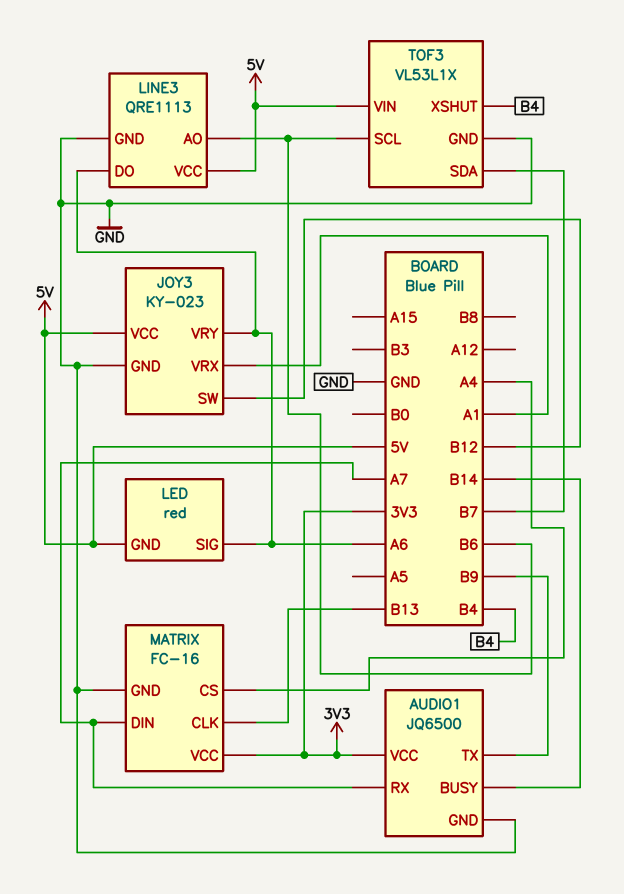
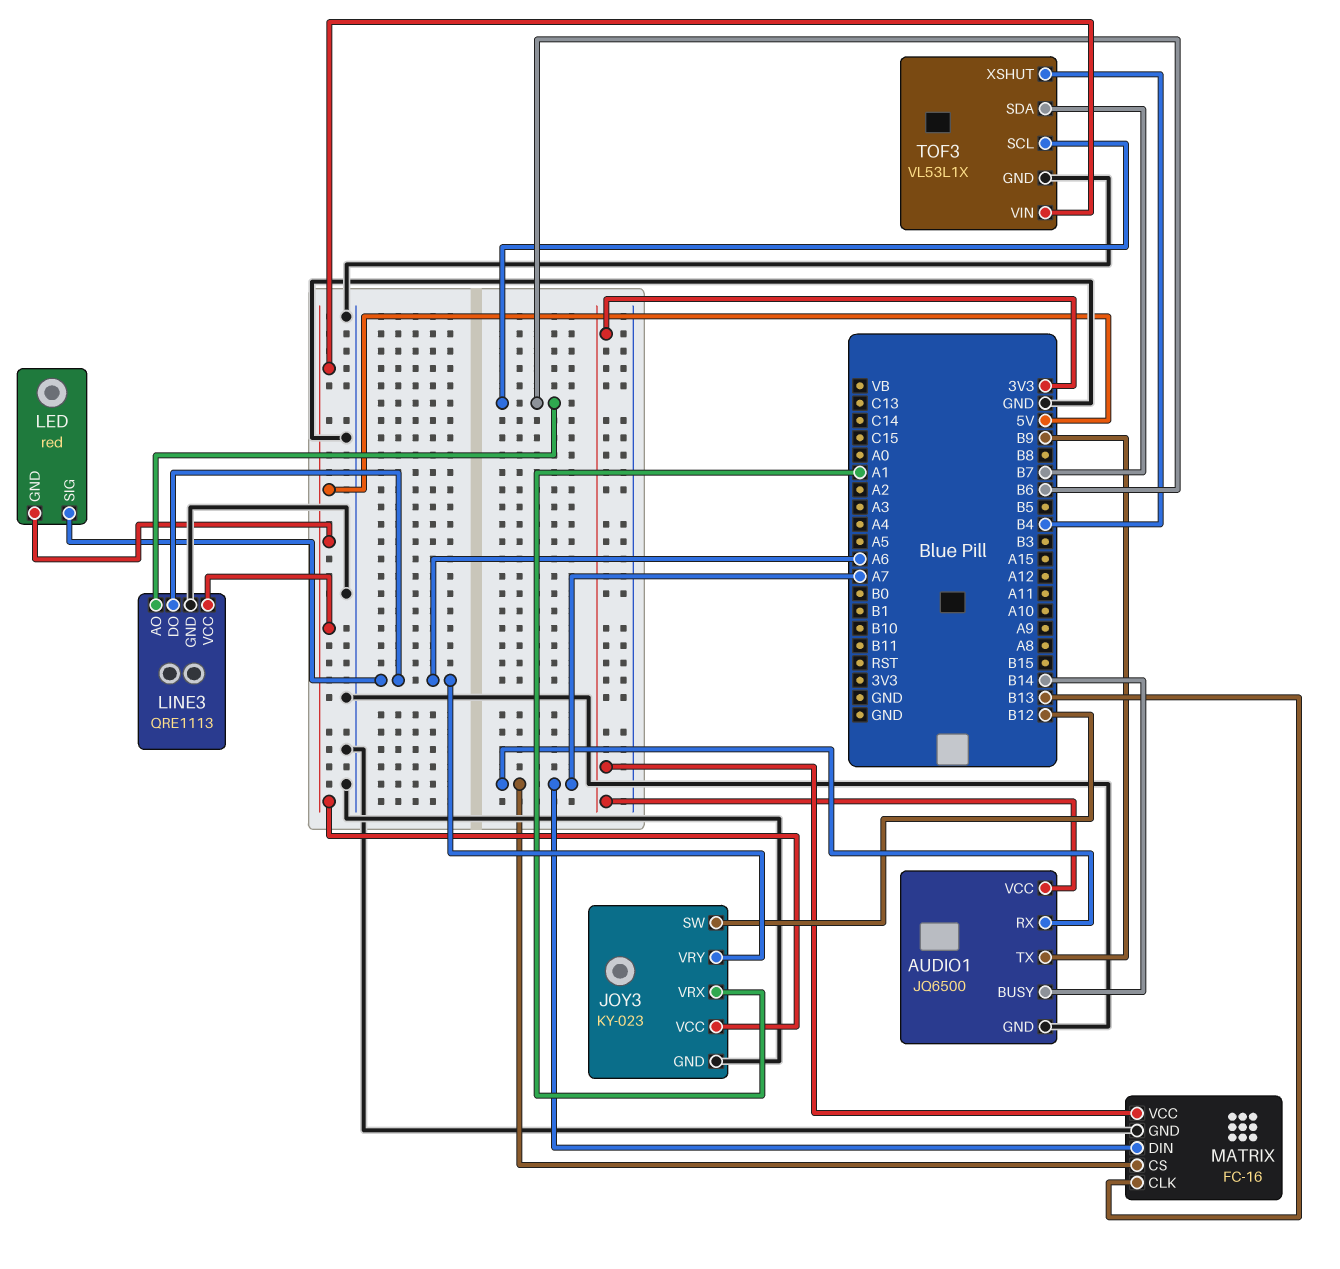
MATRIX pin CS: A4 -> A7

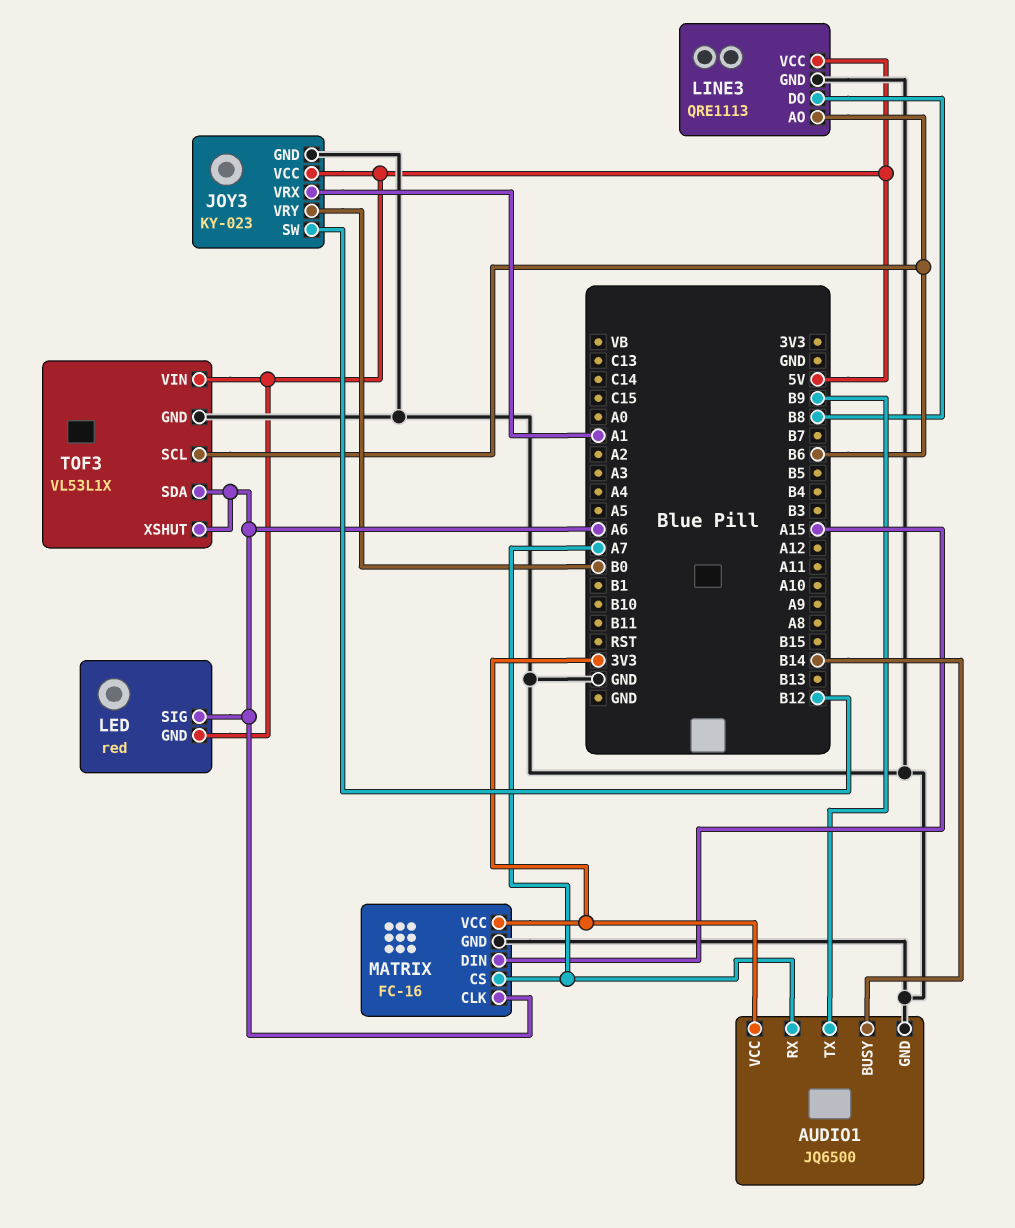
JOY3 pin VRY: A6 -> B0
LINE3 pin DO: A6 -> B8
MATRIX pin CLK: B13 -> A6
MATRIX pin DIN: A7 -> A15
TOF3 pin SDA: B7 -> A6
TOF3 pin XSHUT: B4 -> A6

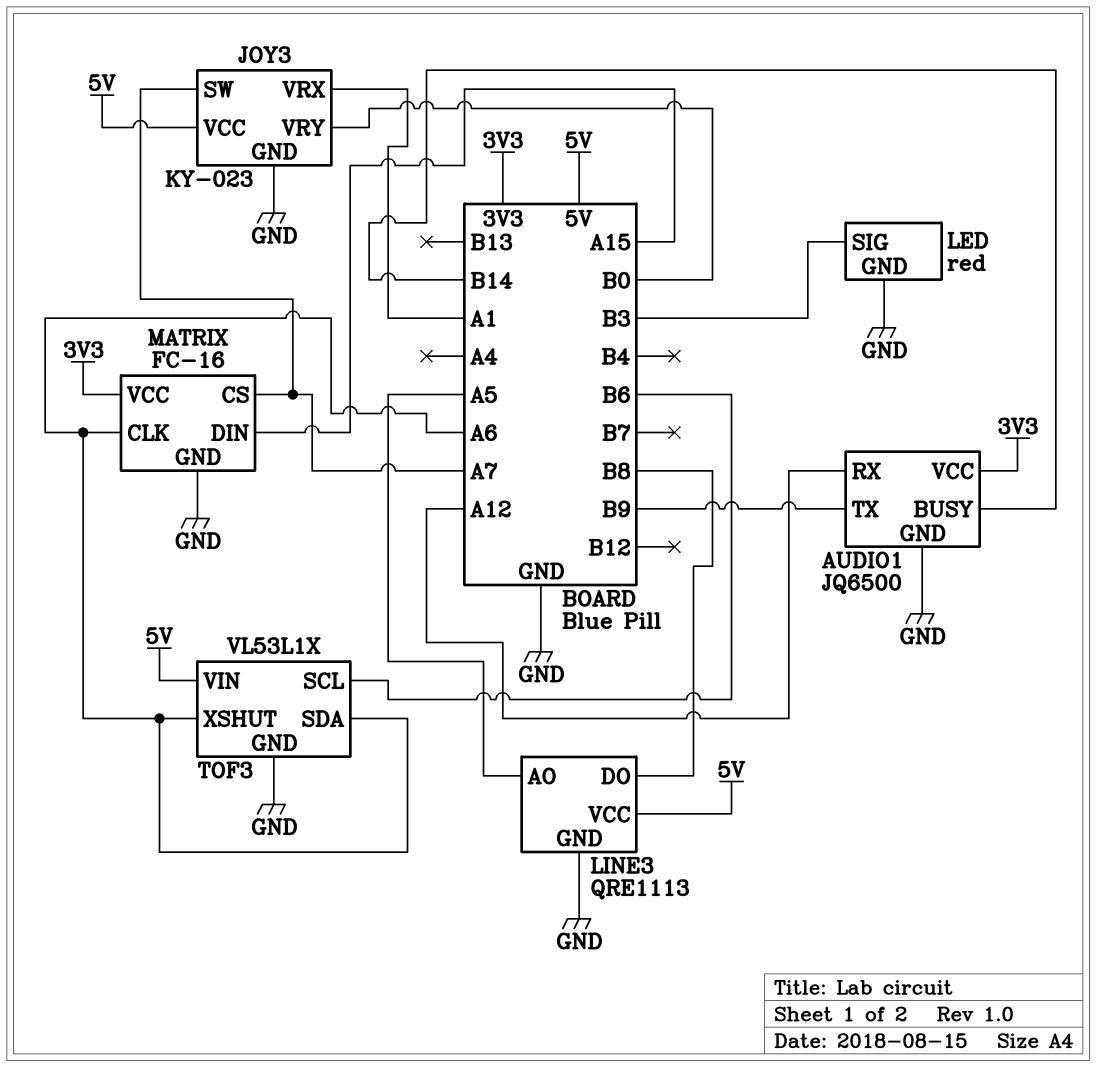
AUDIO1 pin RX: A7 -> A12
JOY3 pin SW: B12 -> A7
LED pin GND: 5V -> GND
LED pin SIG: A6 -> B3
LINE3 pin AO: B6 -> A5

